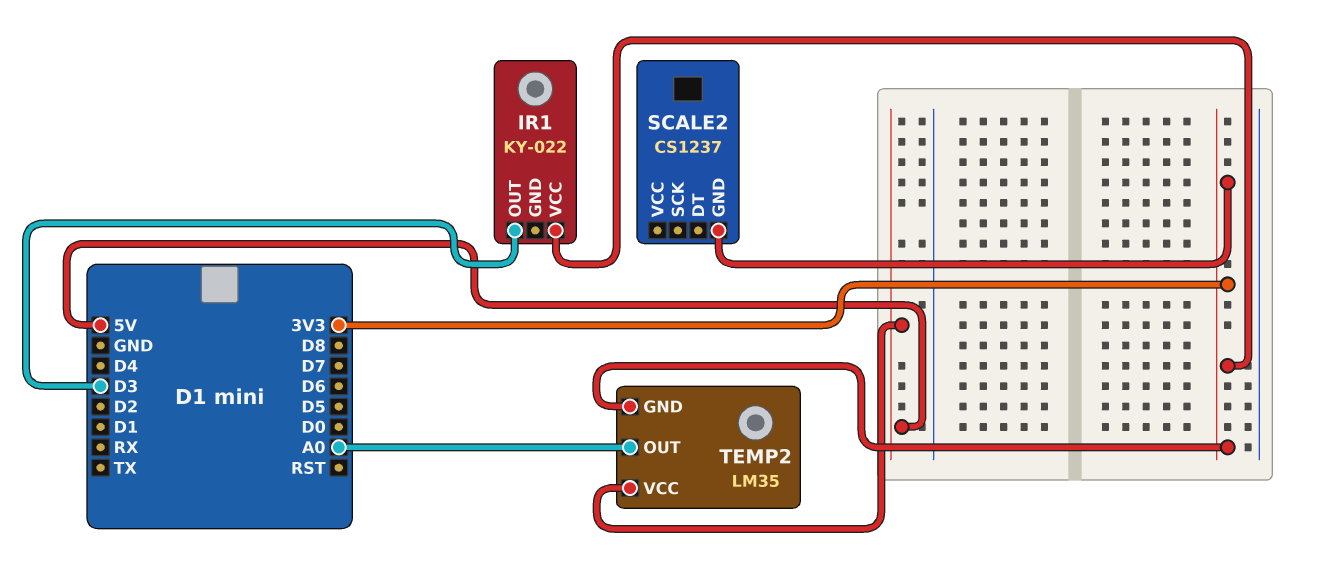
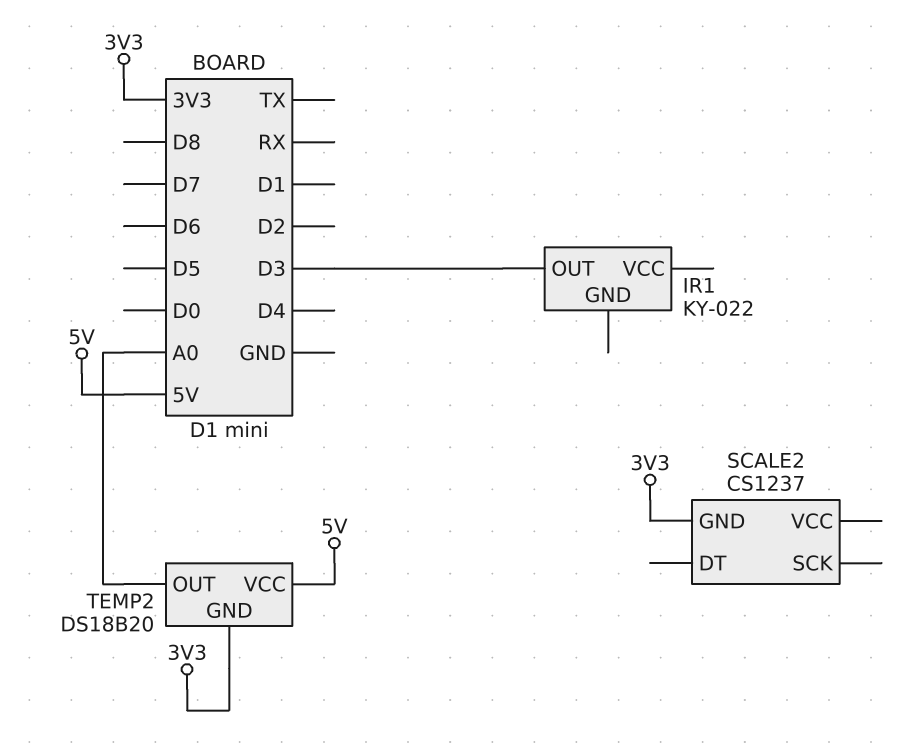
IR1 pin VCC: 3V3 -> none
TEMP2: LM35 -> DS18B20

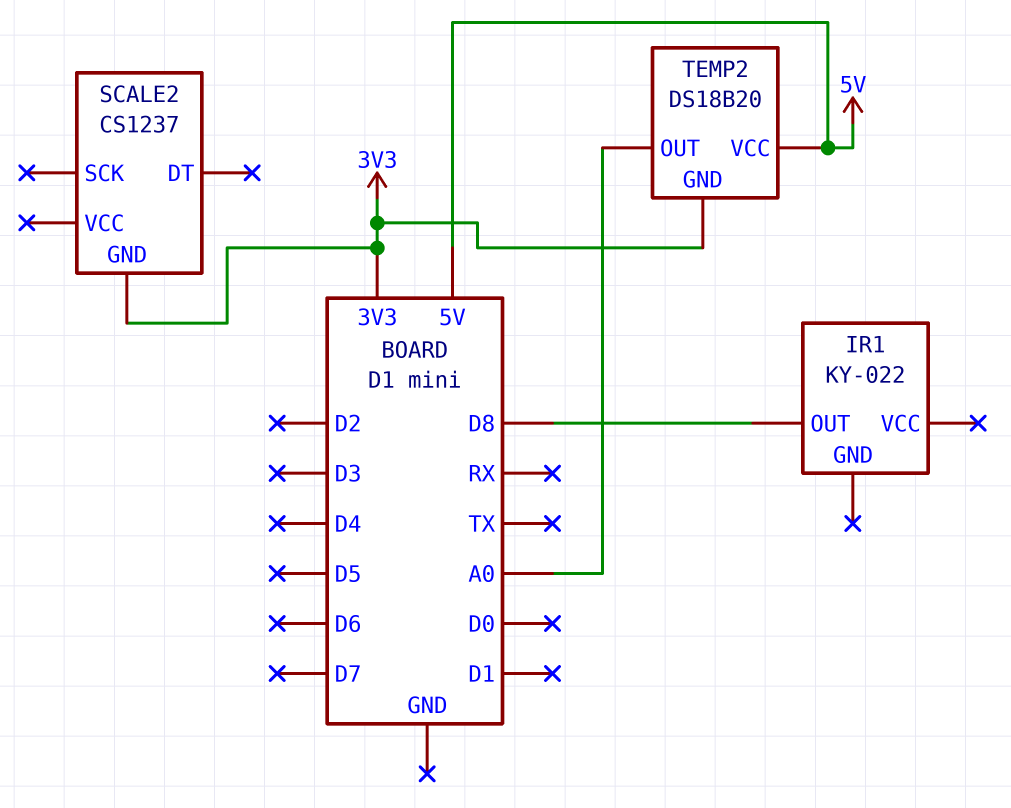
IR1 pin OUT: D3 -> D8

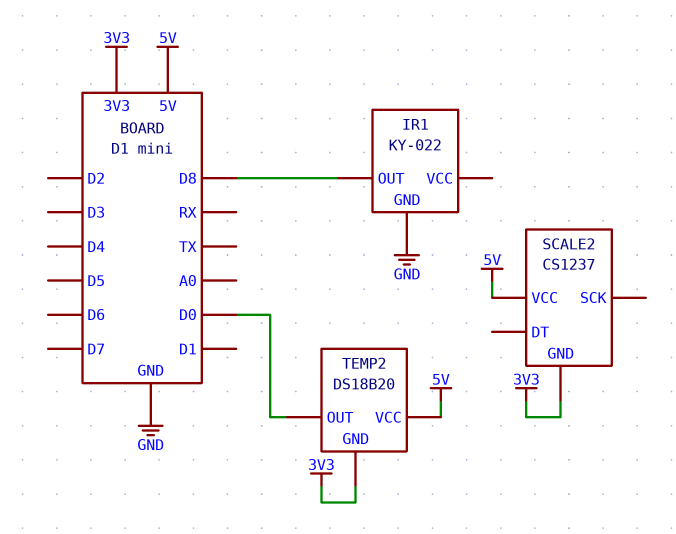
IR1 pin GND: none -> GND
SCALE2 pin VCC: none -> 5V
TEMP2 pin OUT: A0 -> D0

